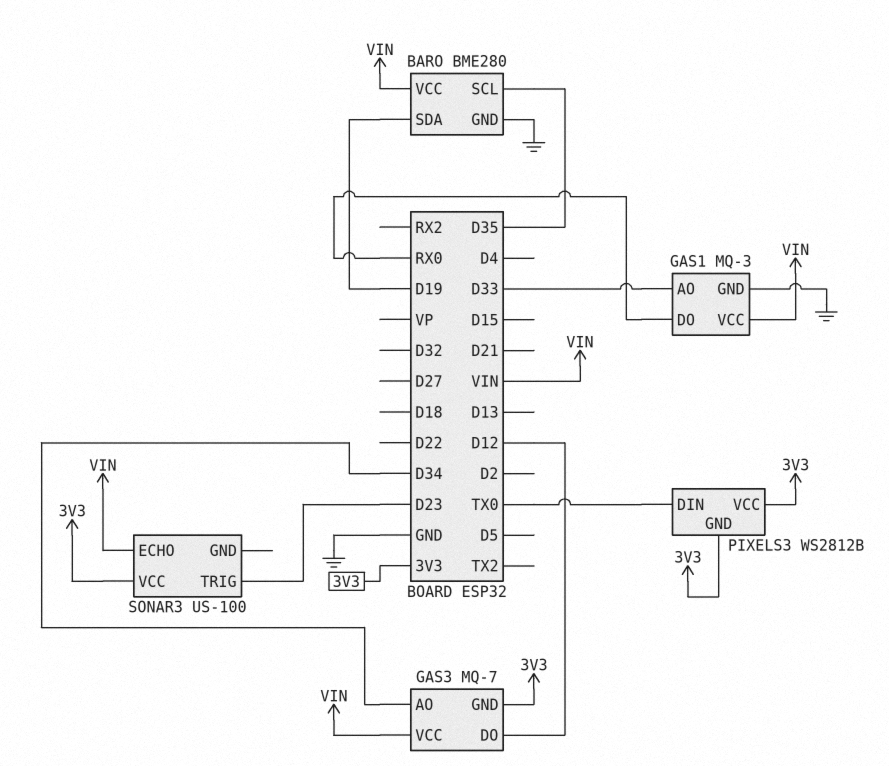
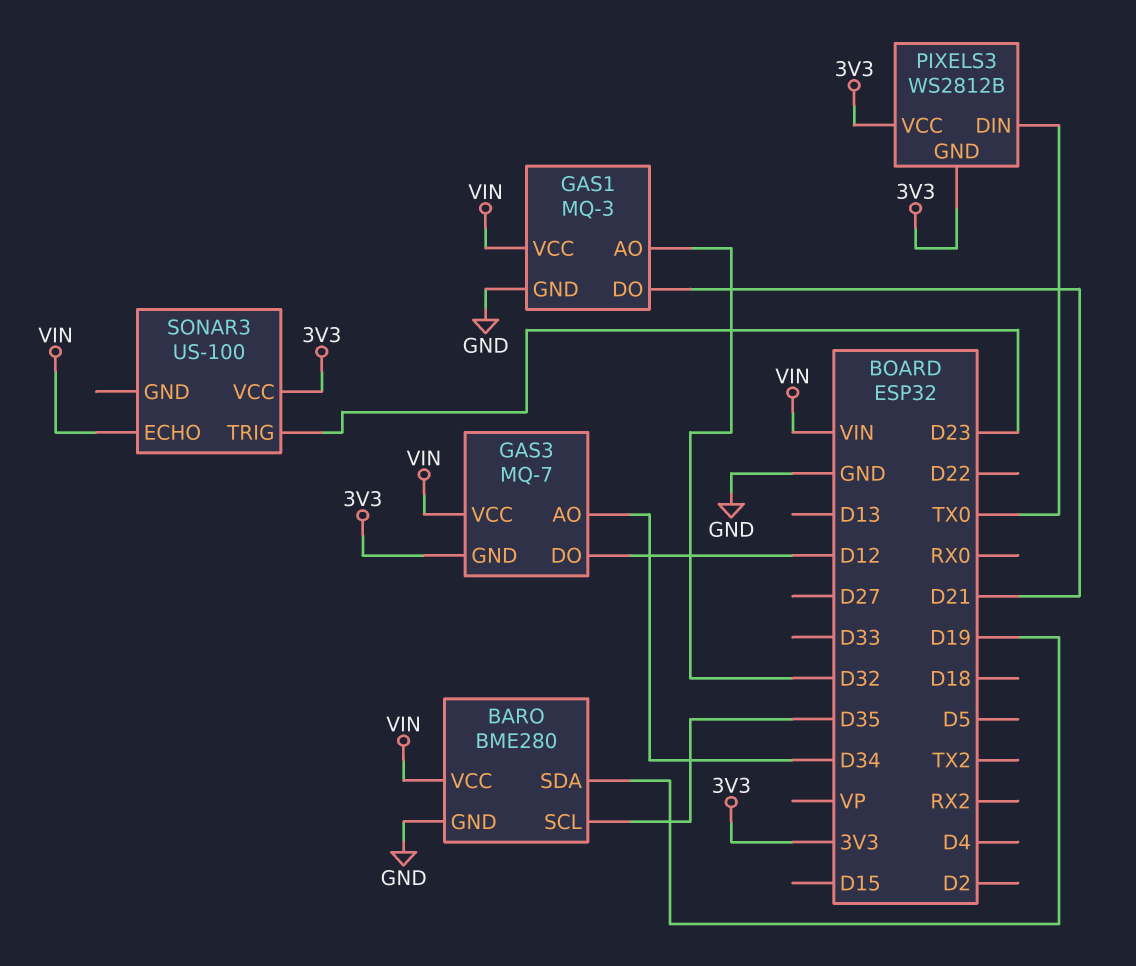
GAS1 pin AO: D33 -> D32
GAS1 pin DO: RX0 -> D21

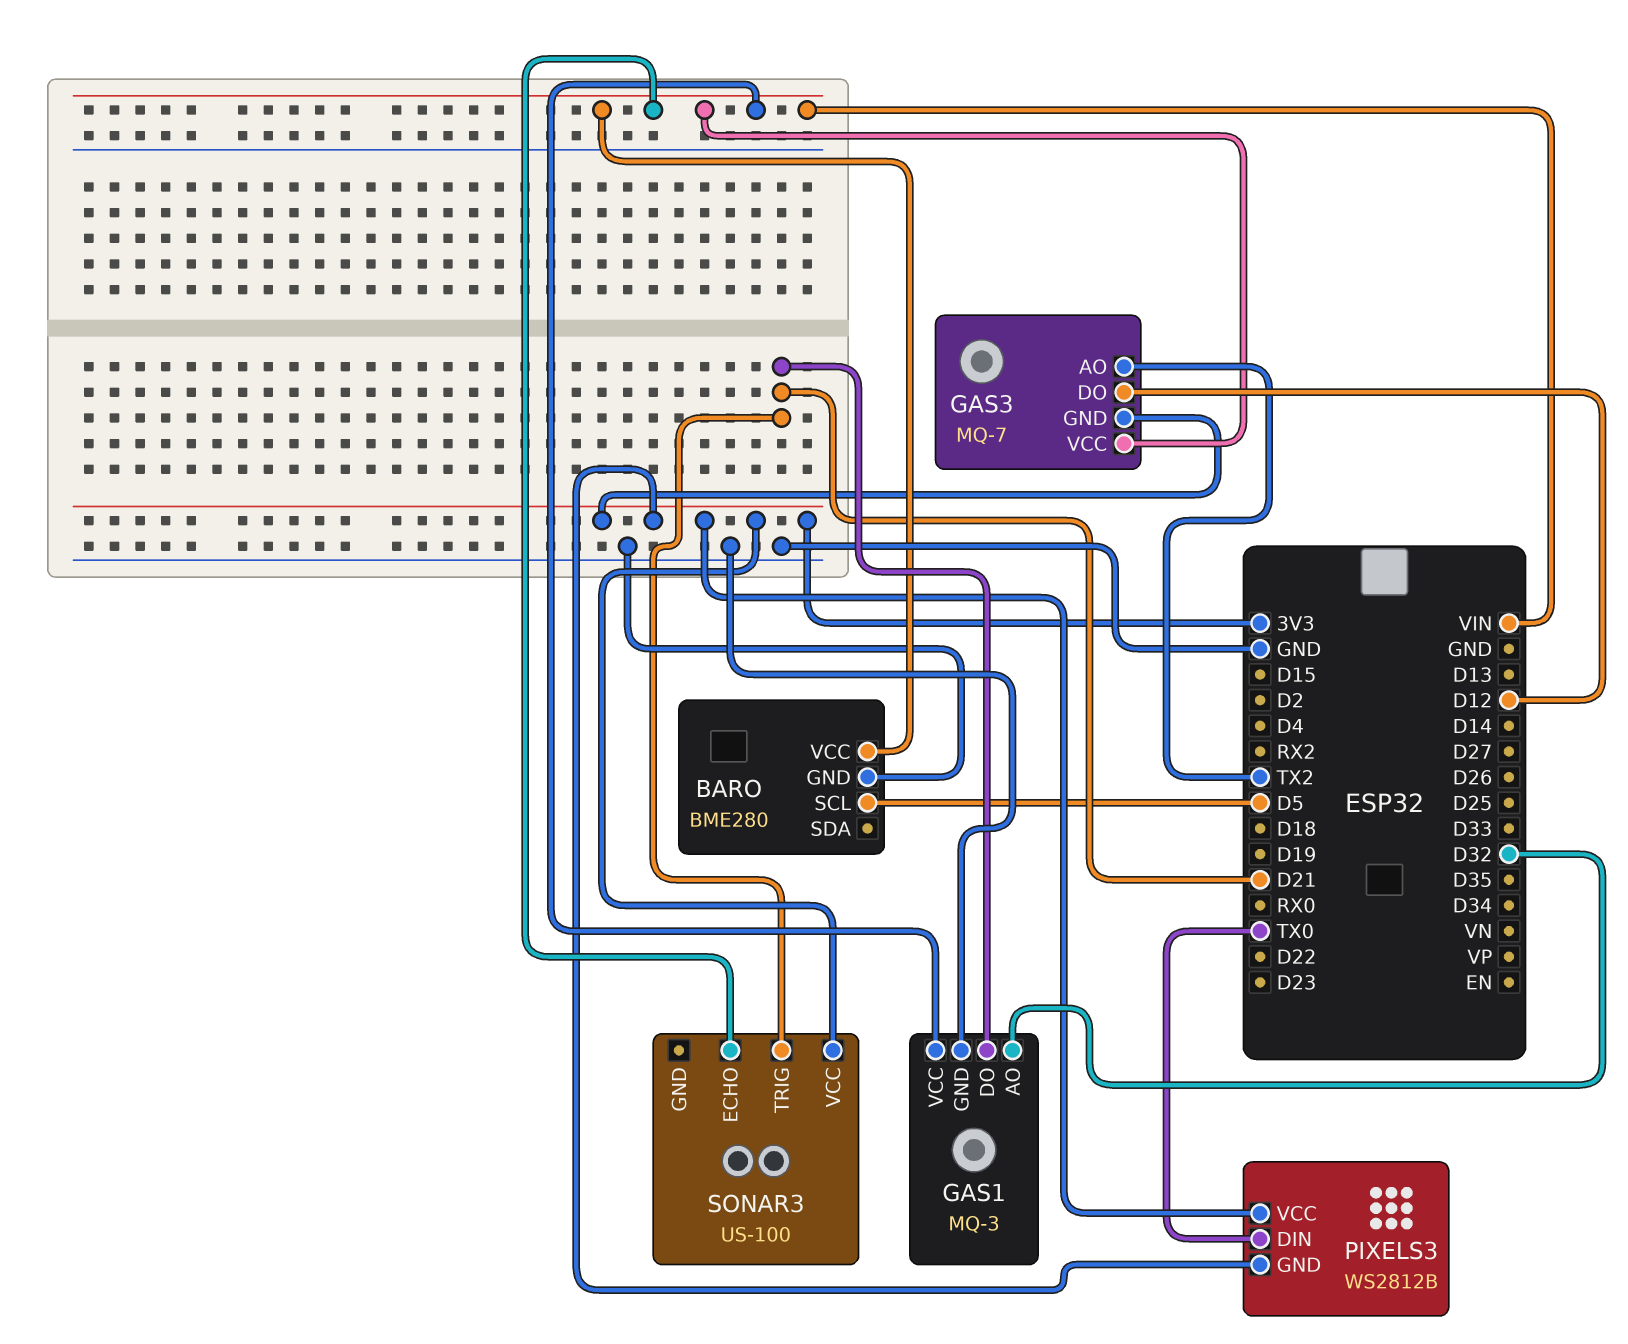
BARO pin SCL: D35 -> D5
BARO pin SDA: D19 -> none
GAS3 pin AO: D34 -> TX2
SONAR3 pin TRIG: D23 -> D21

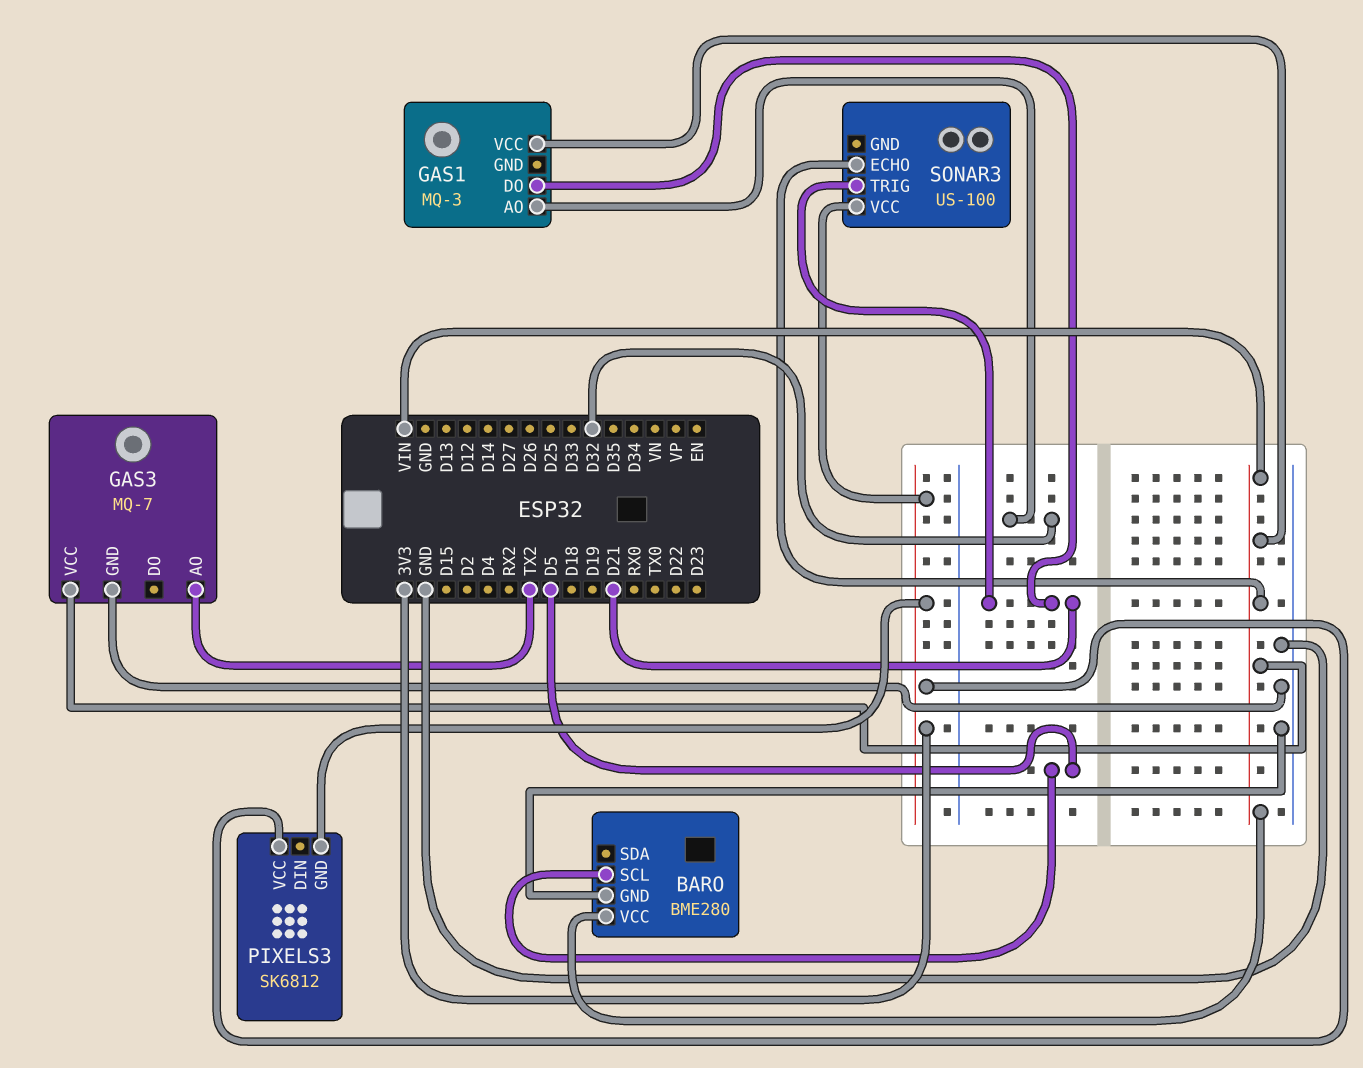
GAS1 pin GND: GND -> none
GAS3 pin DO: D12 -> none
GAS3 pin GND: 3V3 -> GND
PIXELS3: WS2812B -> SK6812
PIXELS3 pin DIN: TX0 -> none

